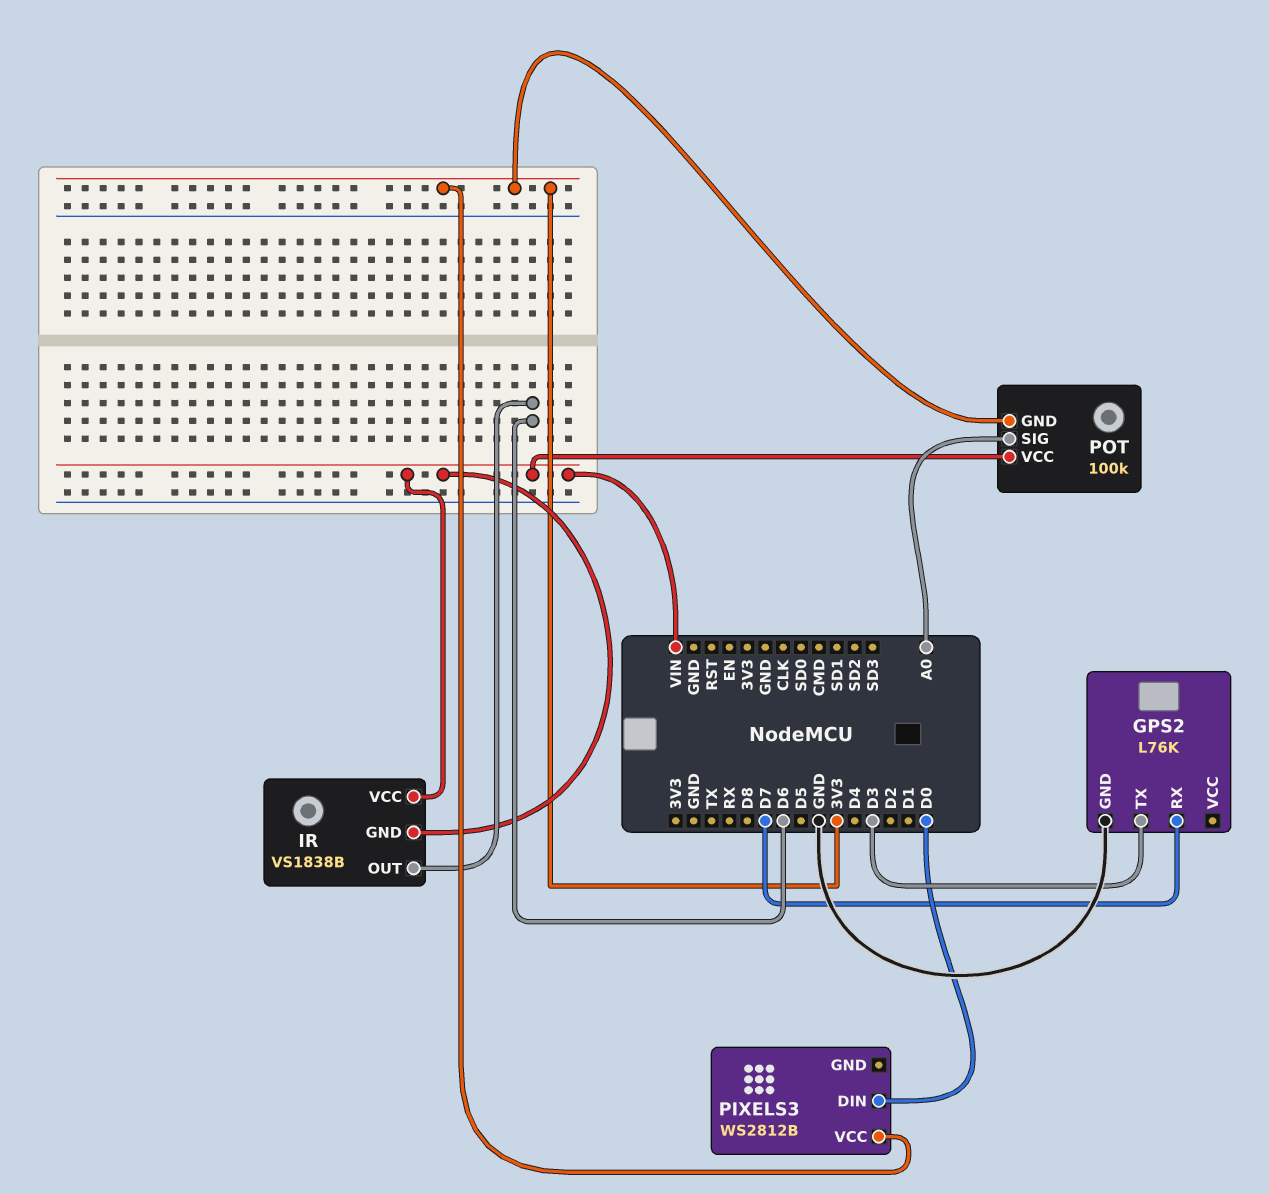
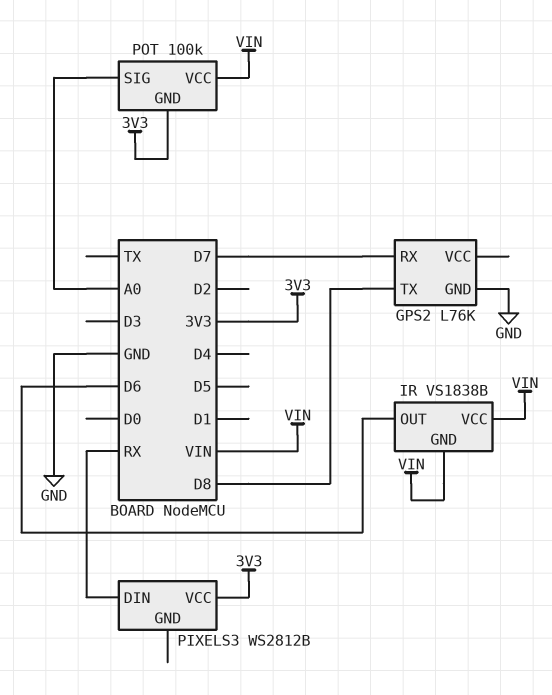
GPS2 pin TX: D3 -> D8
PIXELS3 pin DIN: D0 -> RX

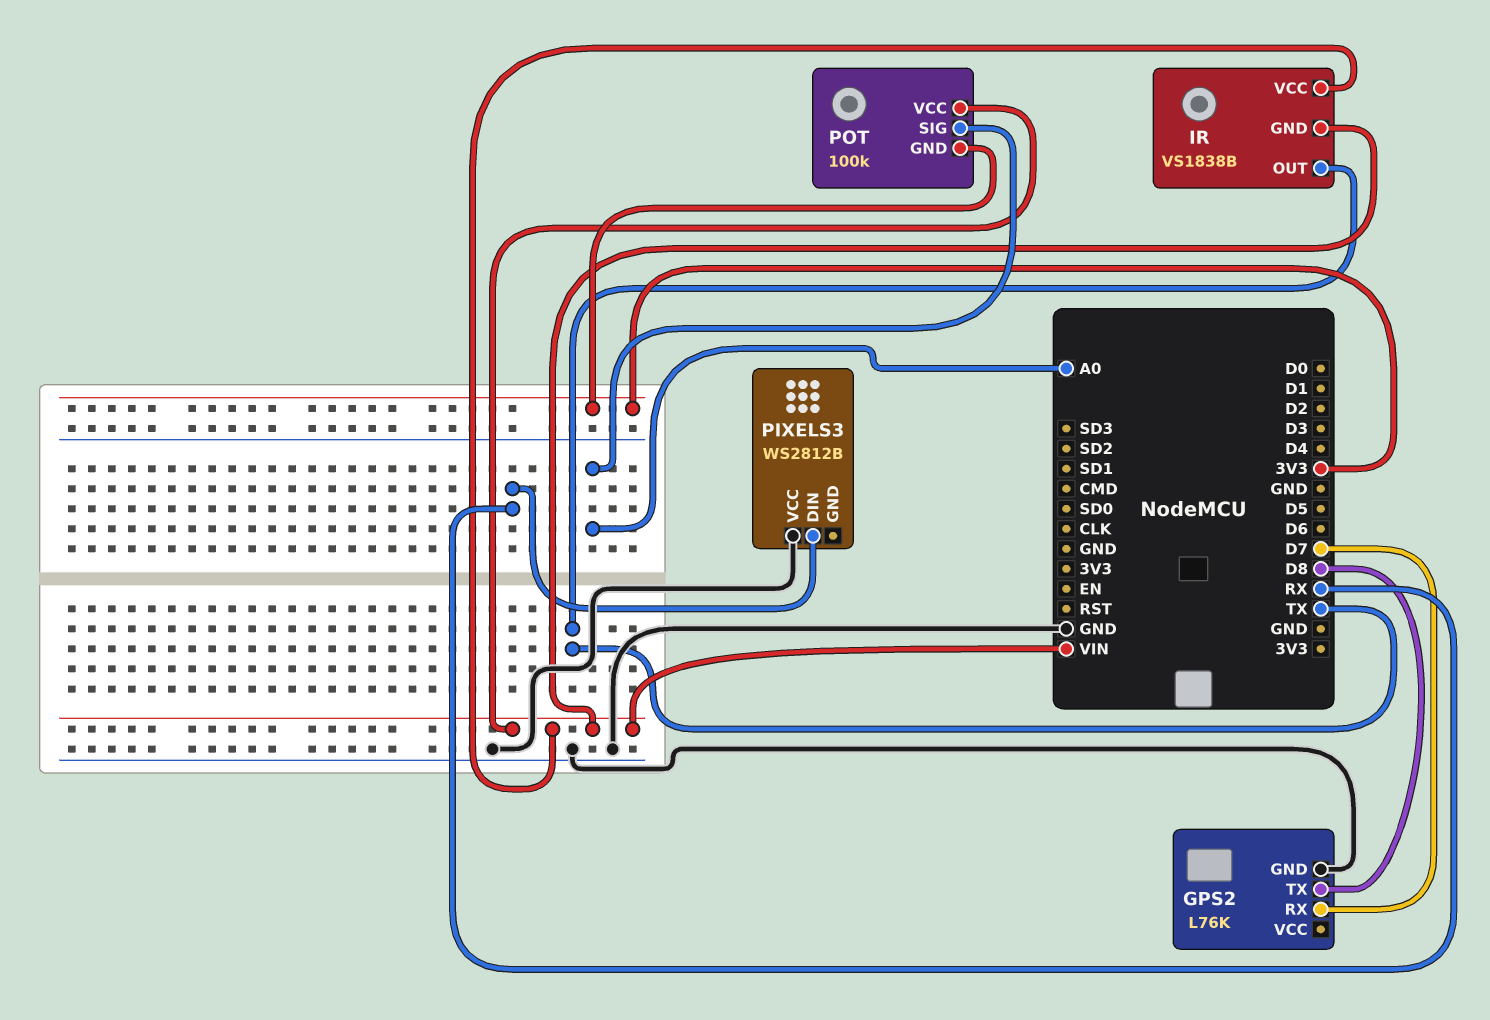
IR pin OUT: D6 -> TX
PIXELS3 pin VCC: 3V3 -> GND

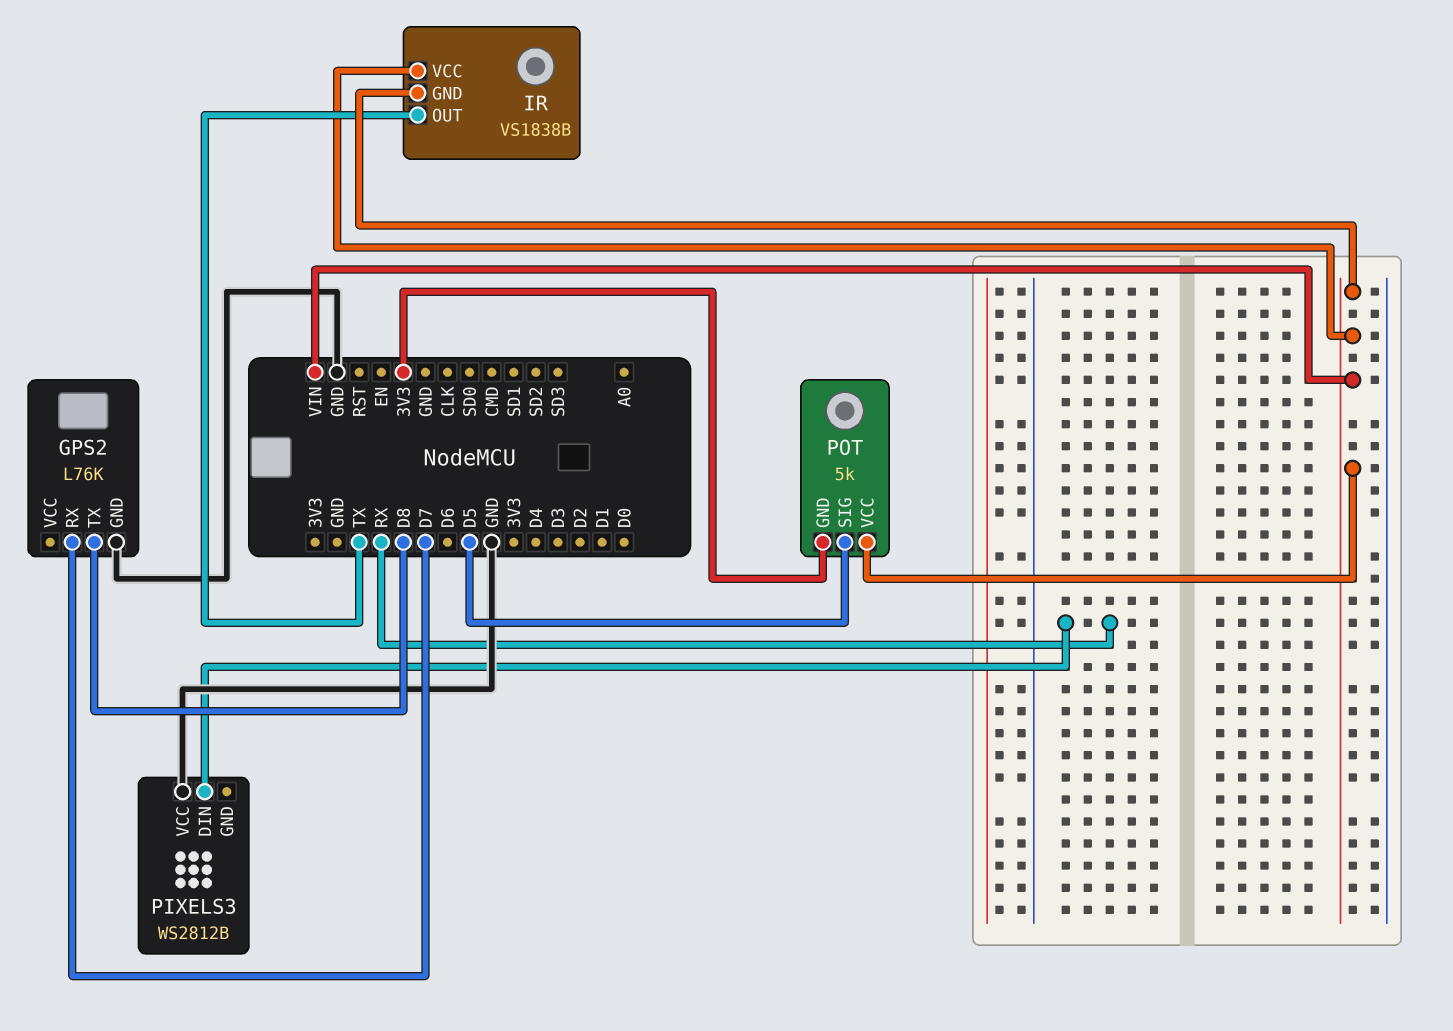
POT: 100k -> 5k
POT pin SIG: A0 -> D5

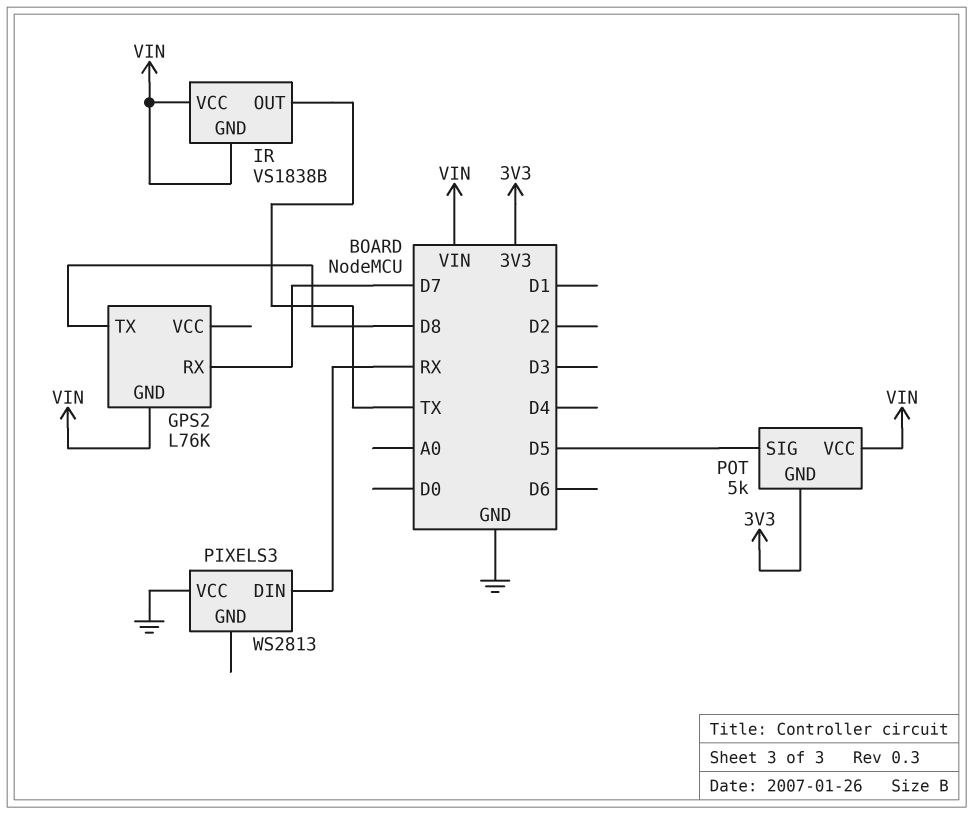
GPS2 pin GND: GND -> VIN
PIXELS3: WS2812B -> WS2813

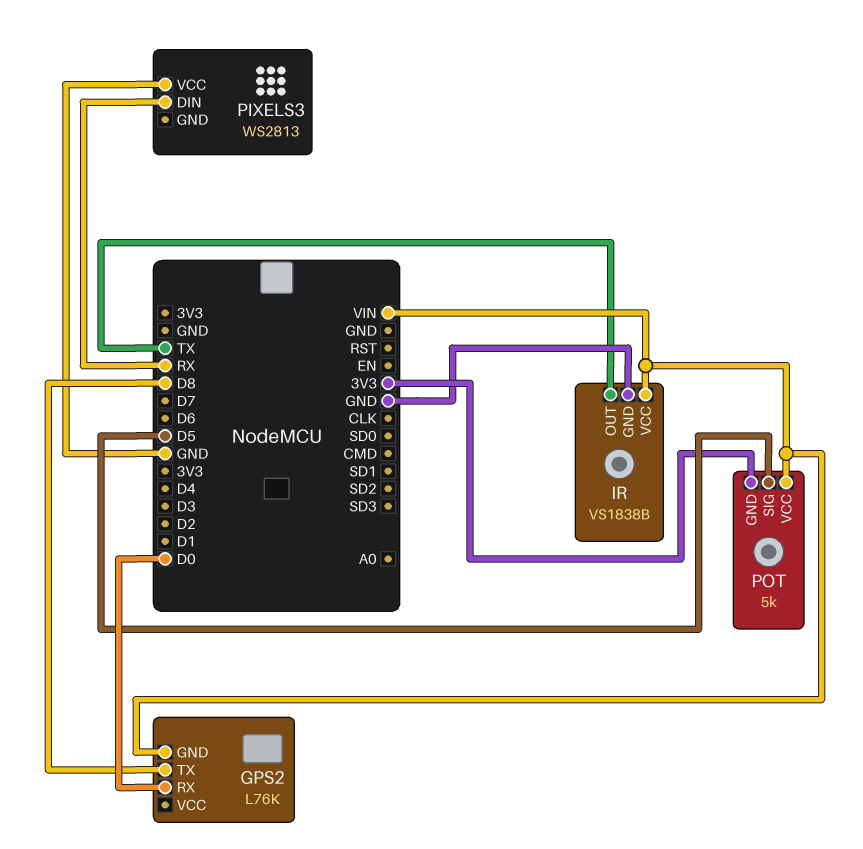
GPS2 pin RX: D7 -> D0
IR pin GND: VIN -> GND

